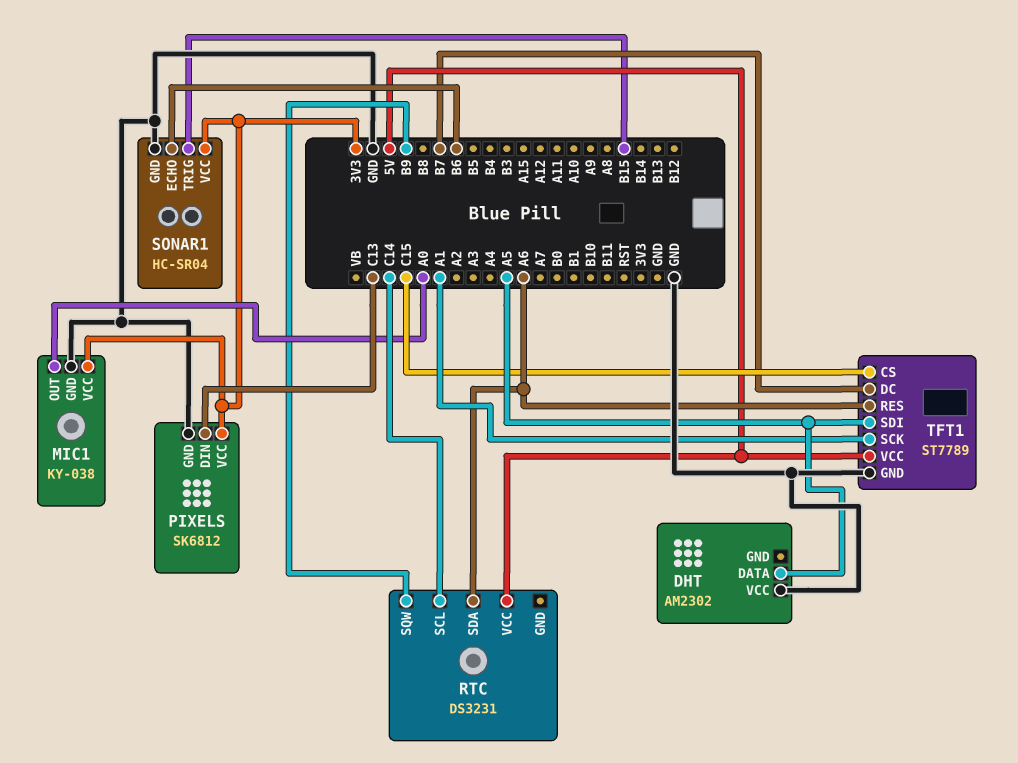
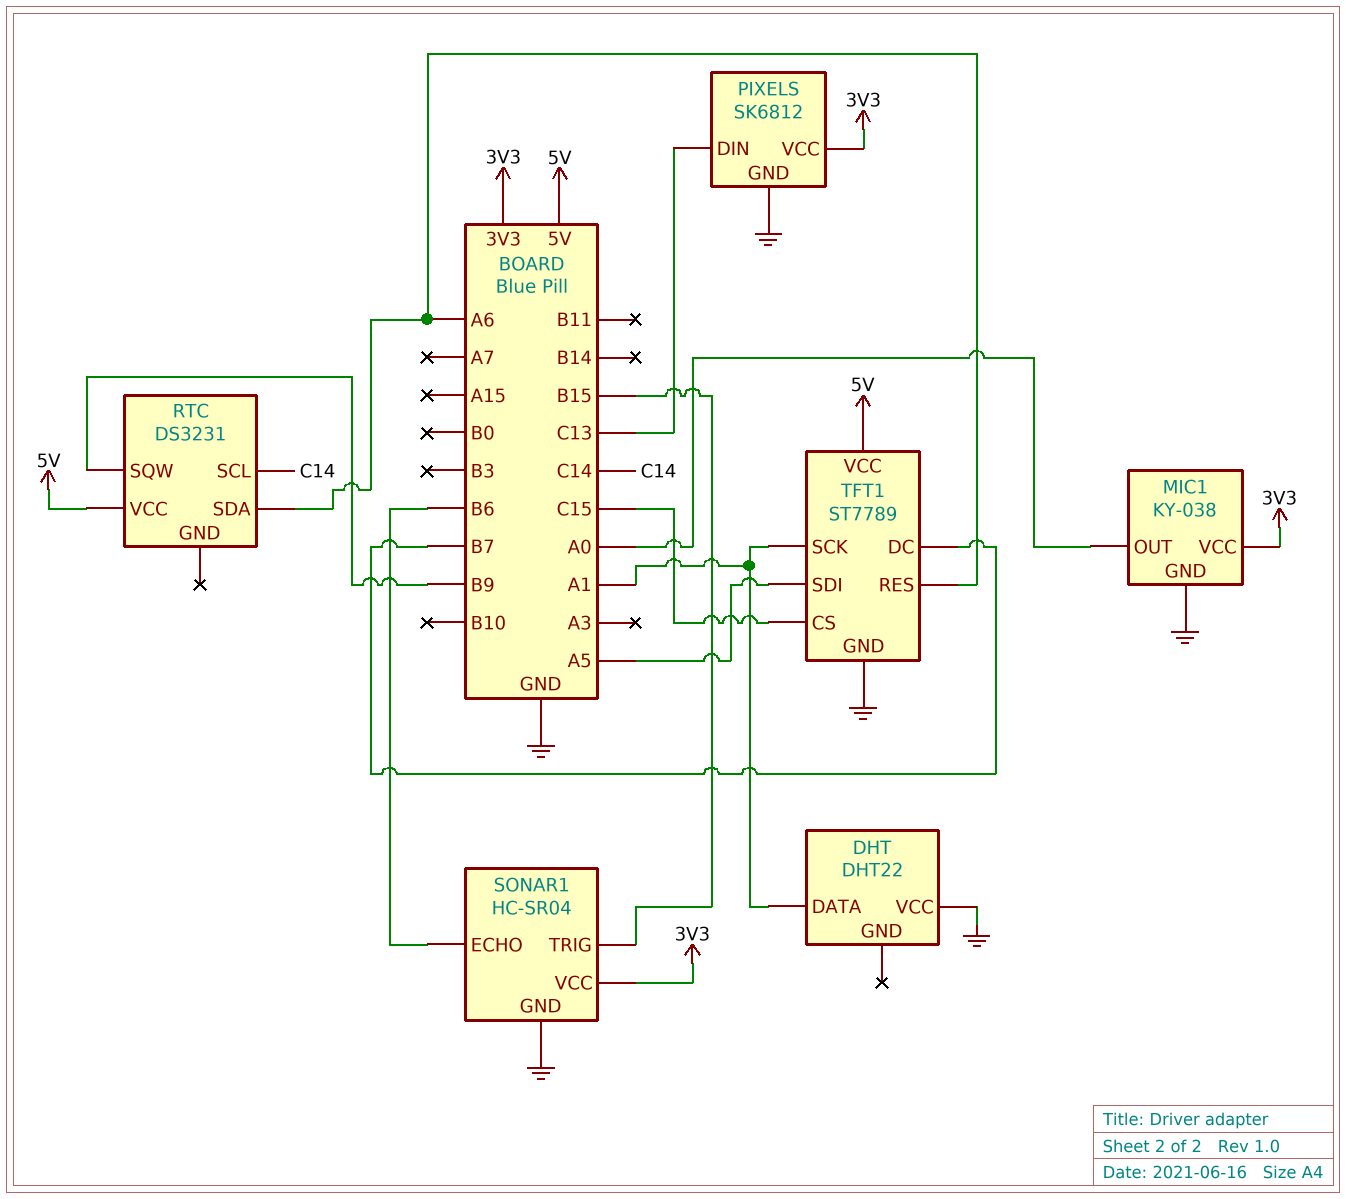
DHT: AM2302 -> DHT22
DHT pin DATA: A5 -> A1

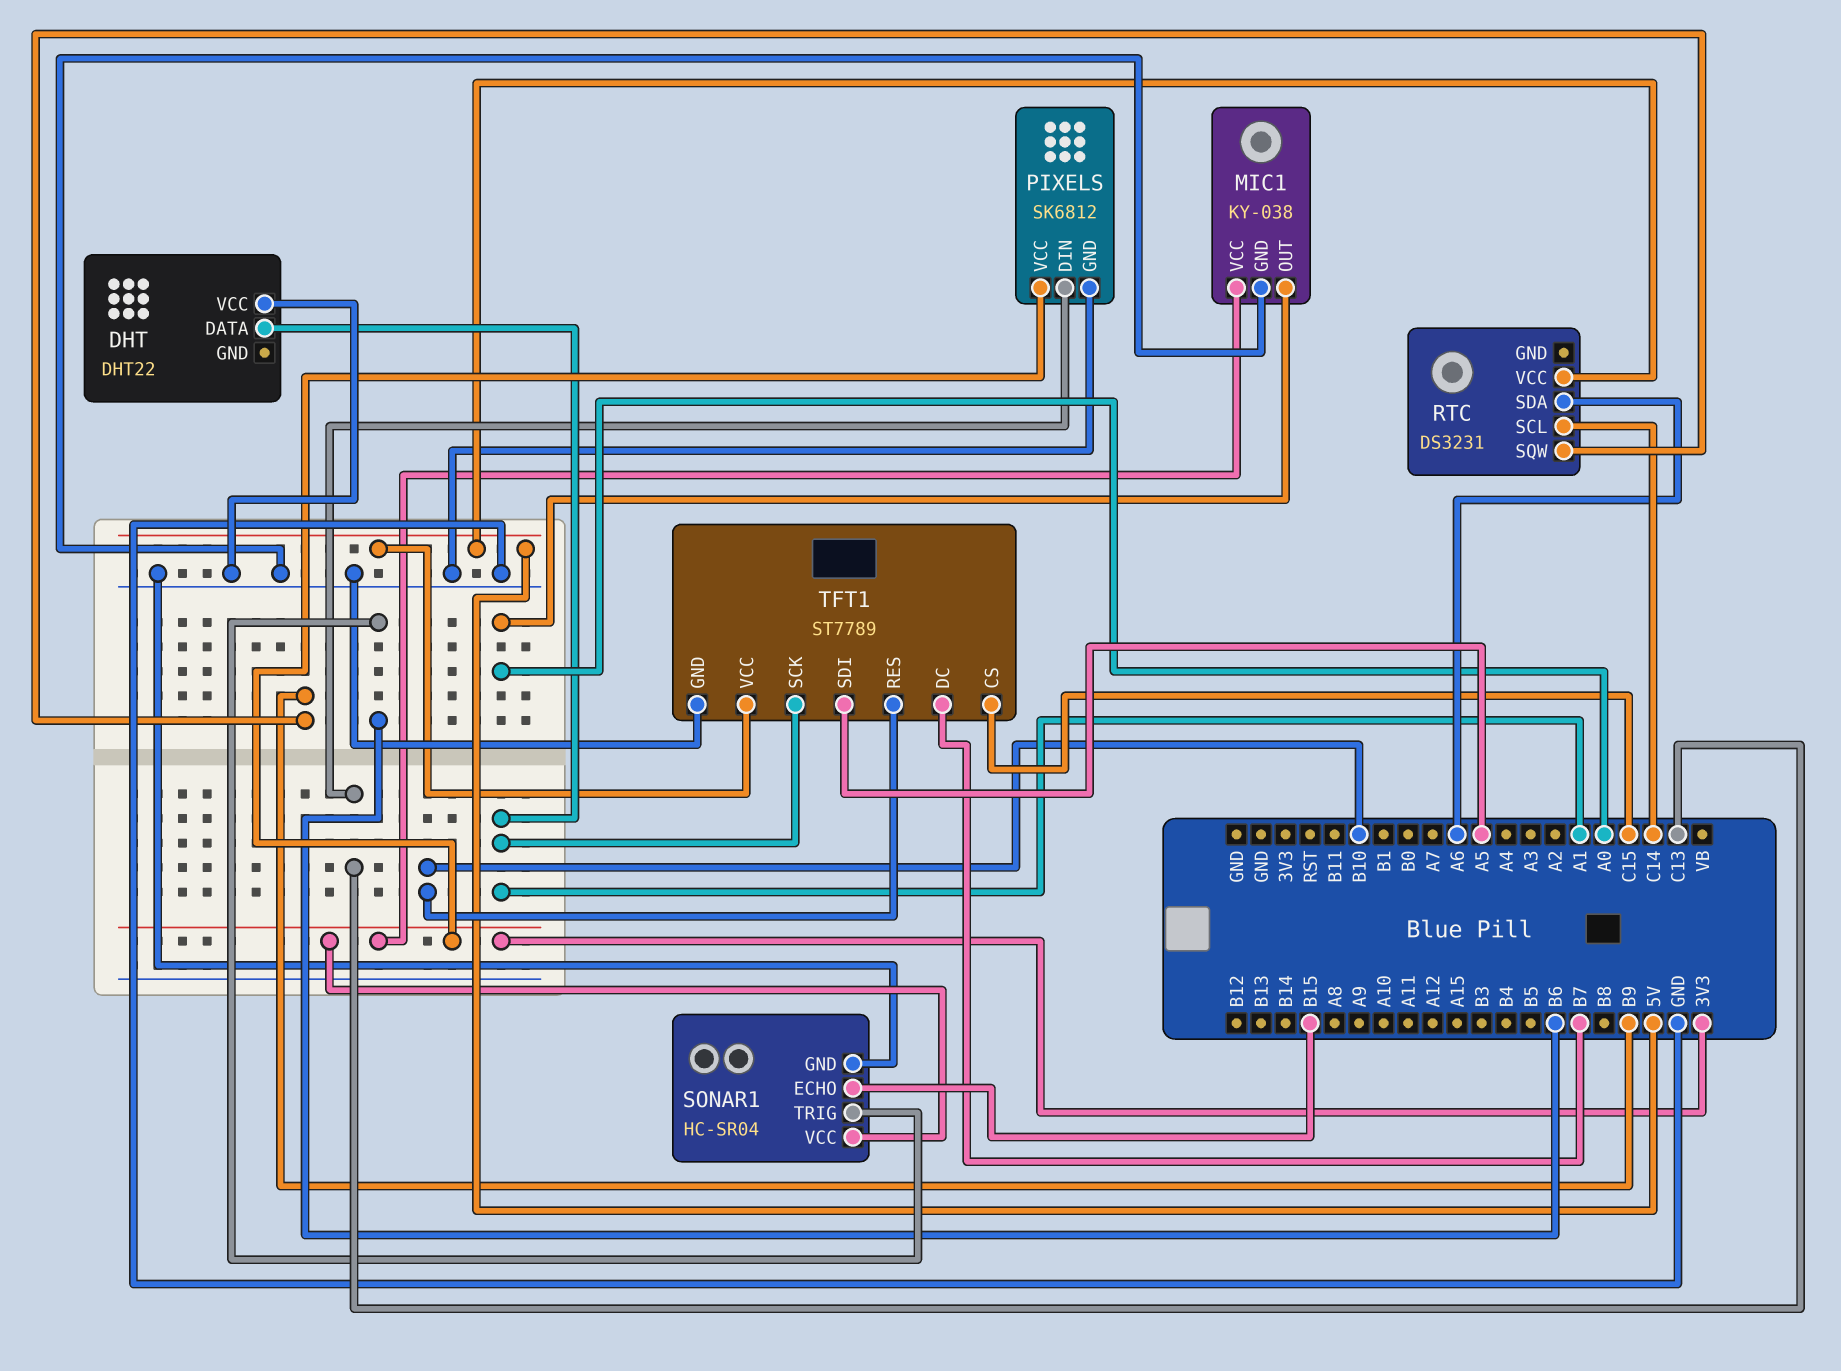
SONAR1 pin ECHO: B6 -> B15
SONAR1 pin TRIG: B15 -> B6
TFT1 pin RES: A6 -> B10

